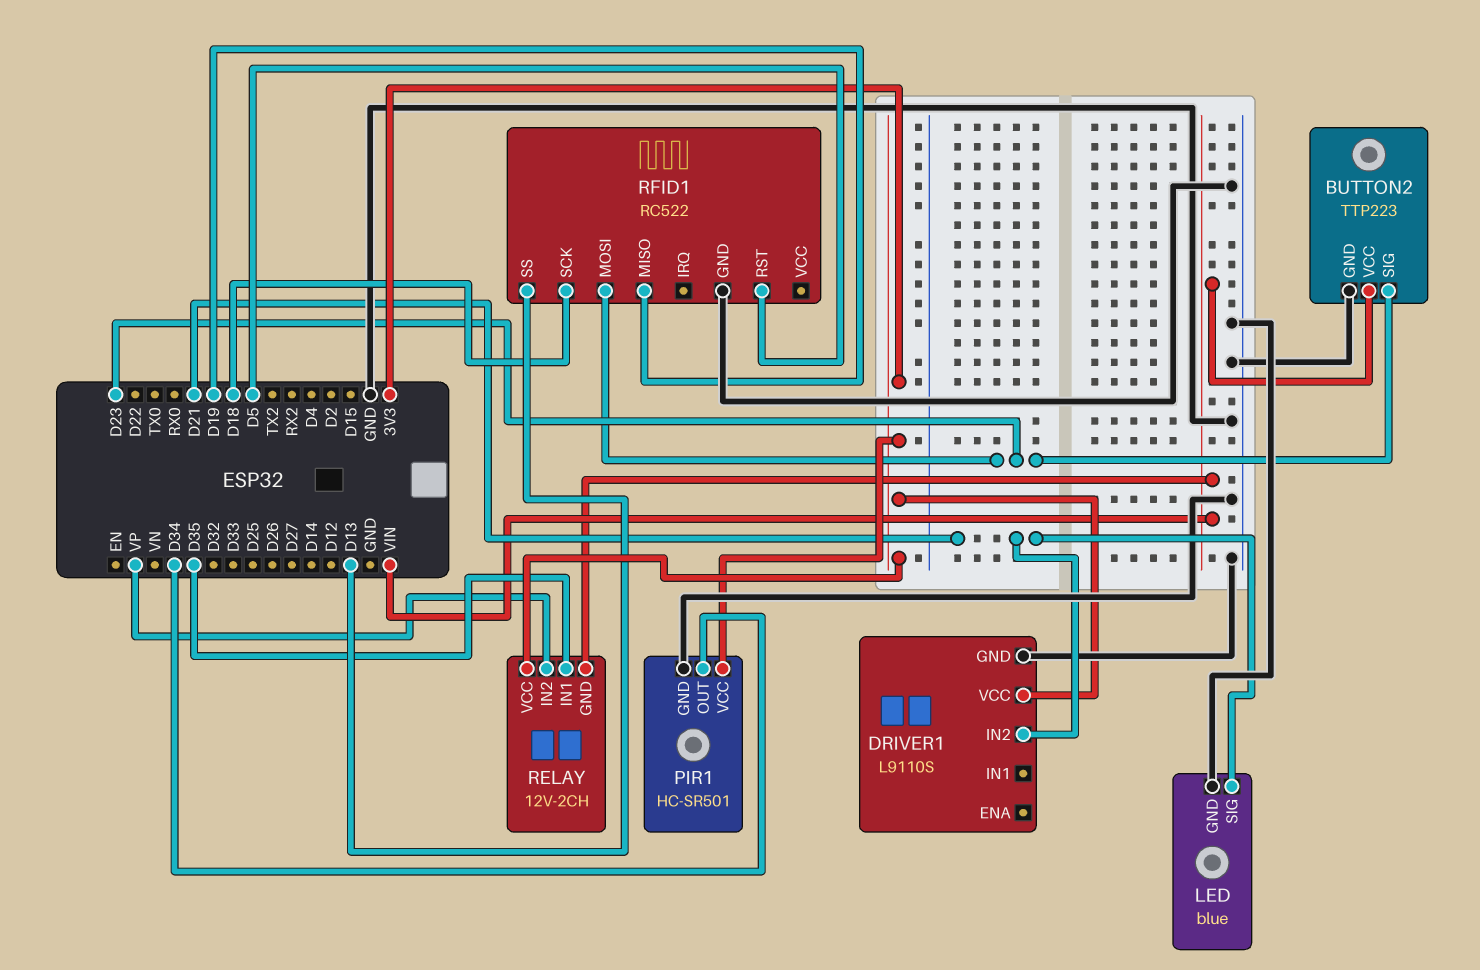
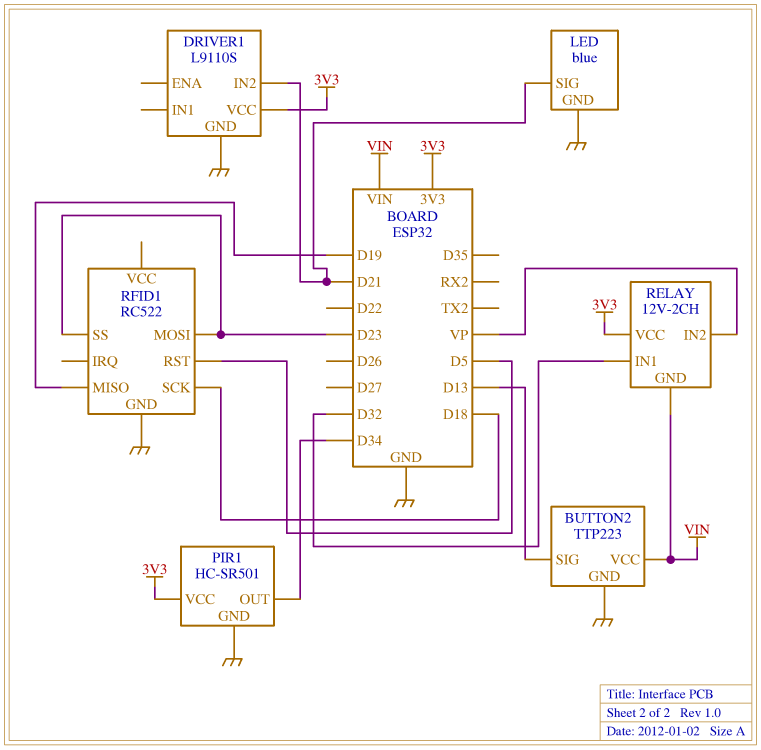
BUTTON2 pin SIG: D23 -> D13
RELAY pin IN1: D35 -> D32
RFID1 pin SS: D13 -> D23

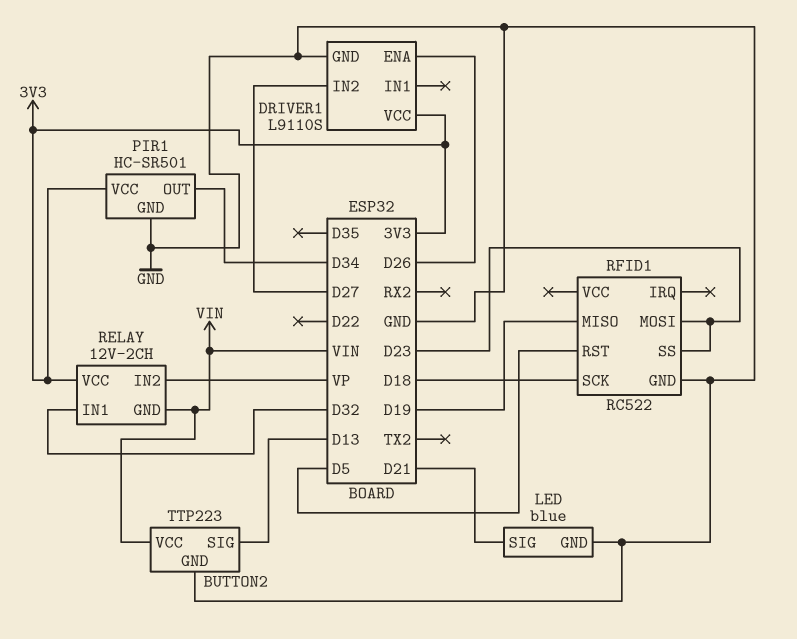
DRIVER1 pin ENA: none -> D26
DRIVER1 pin IN2: D21 -> D27

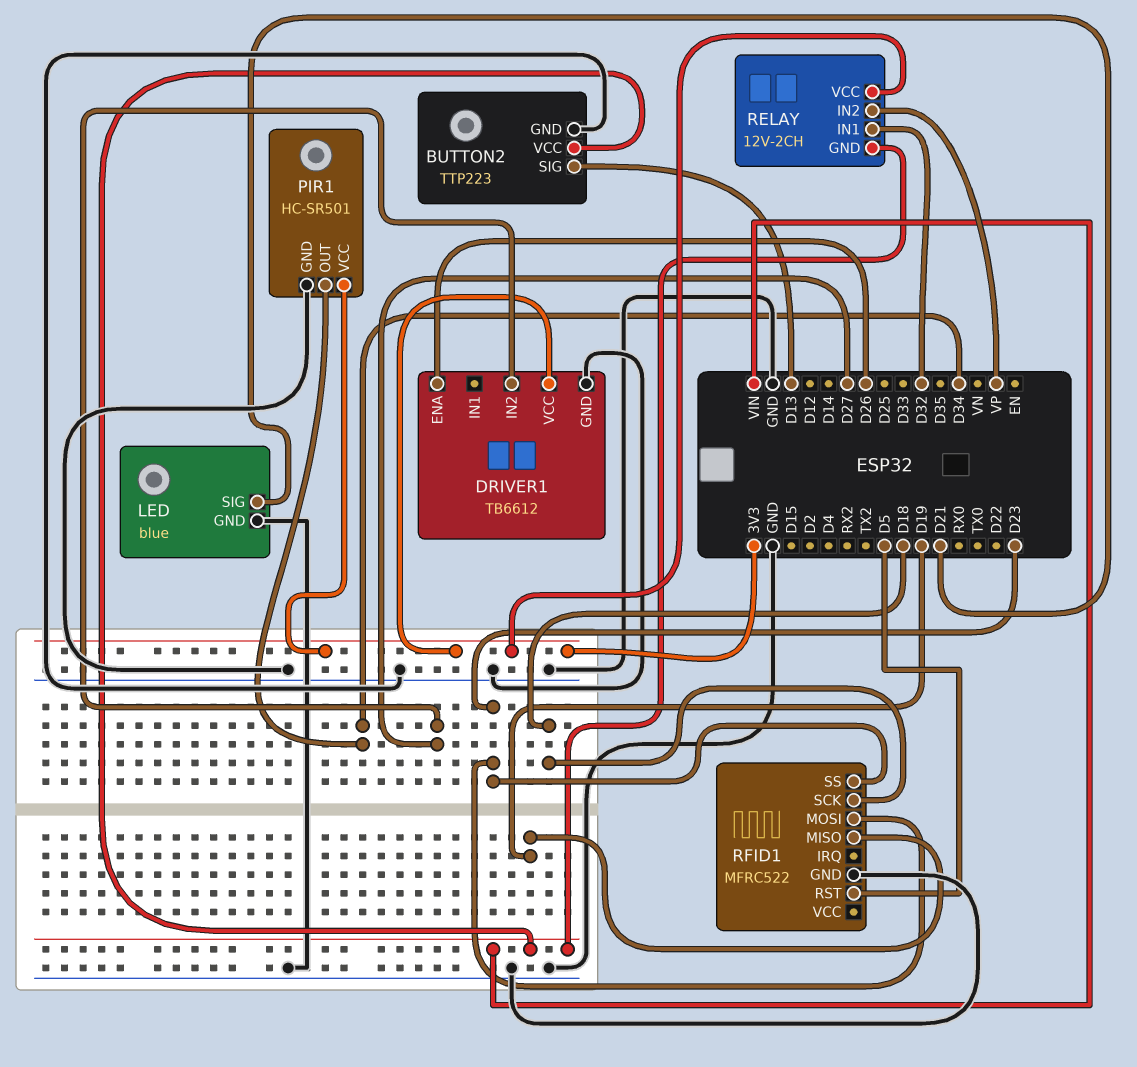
DRIVER1: L9110S -> TB6612
RFID1: RC522 -> MFRC522

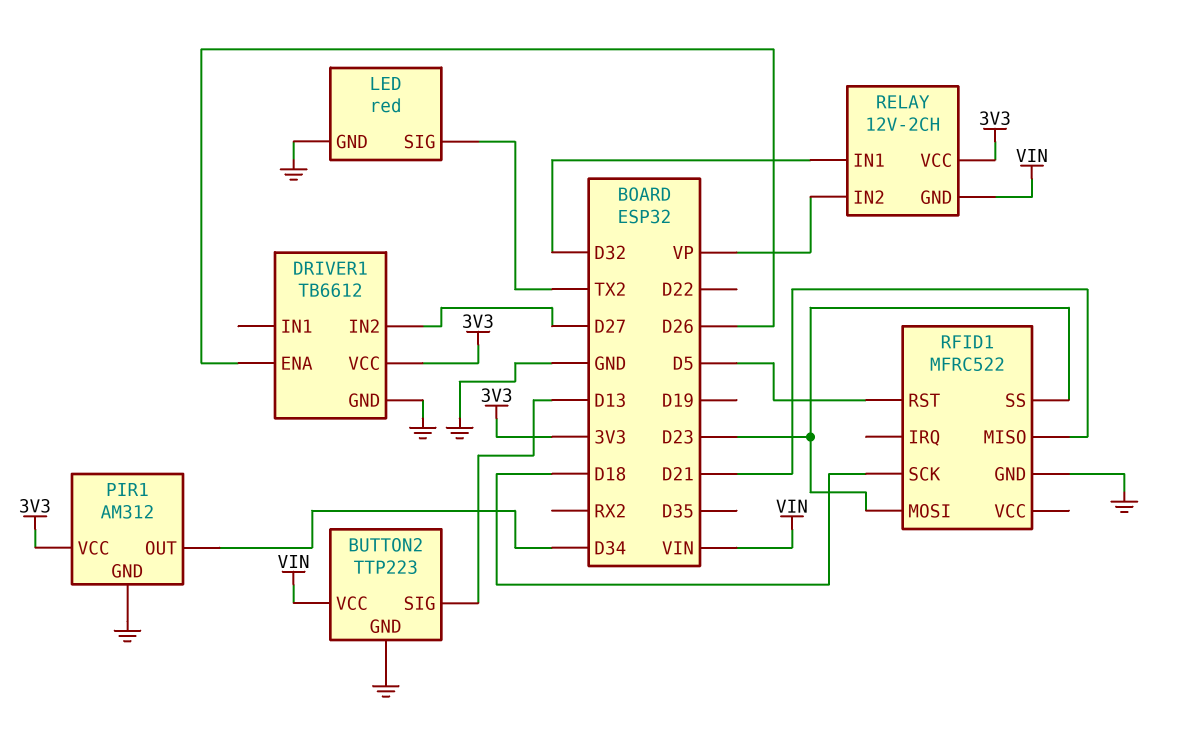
LED: blue -> red
LED pin SIG: D21 -> TX2
PIR1: HC-SR501 -> AM312
RFID1 pin MISO: D19 -> D21

